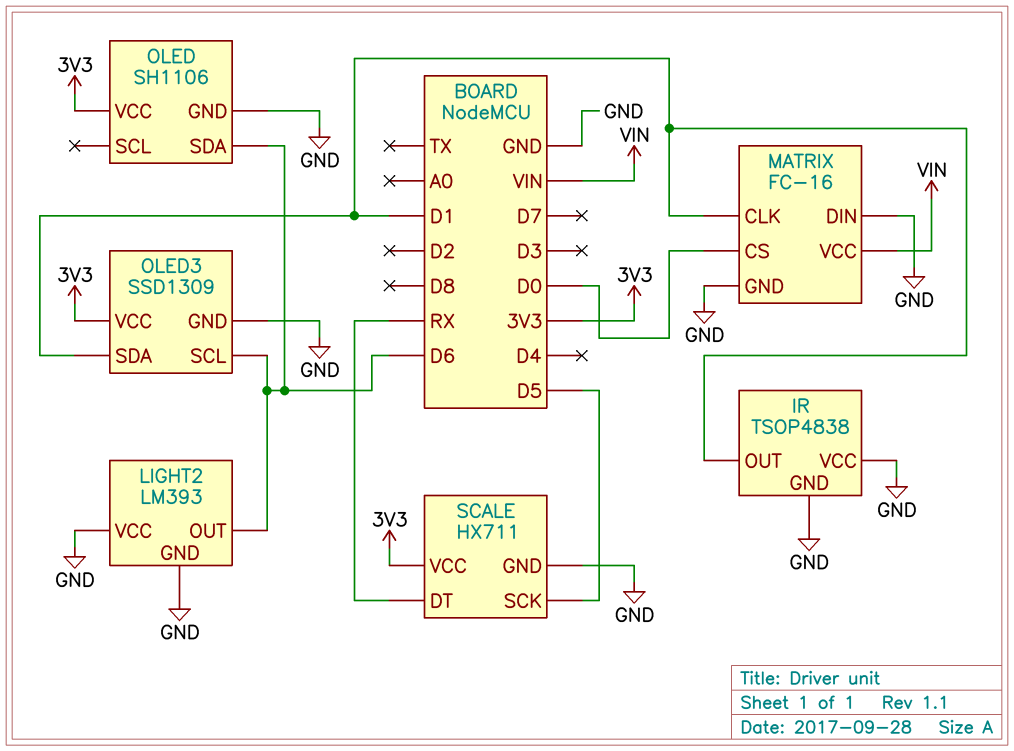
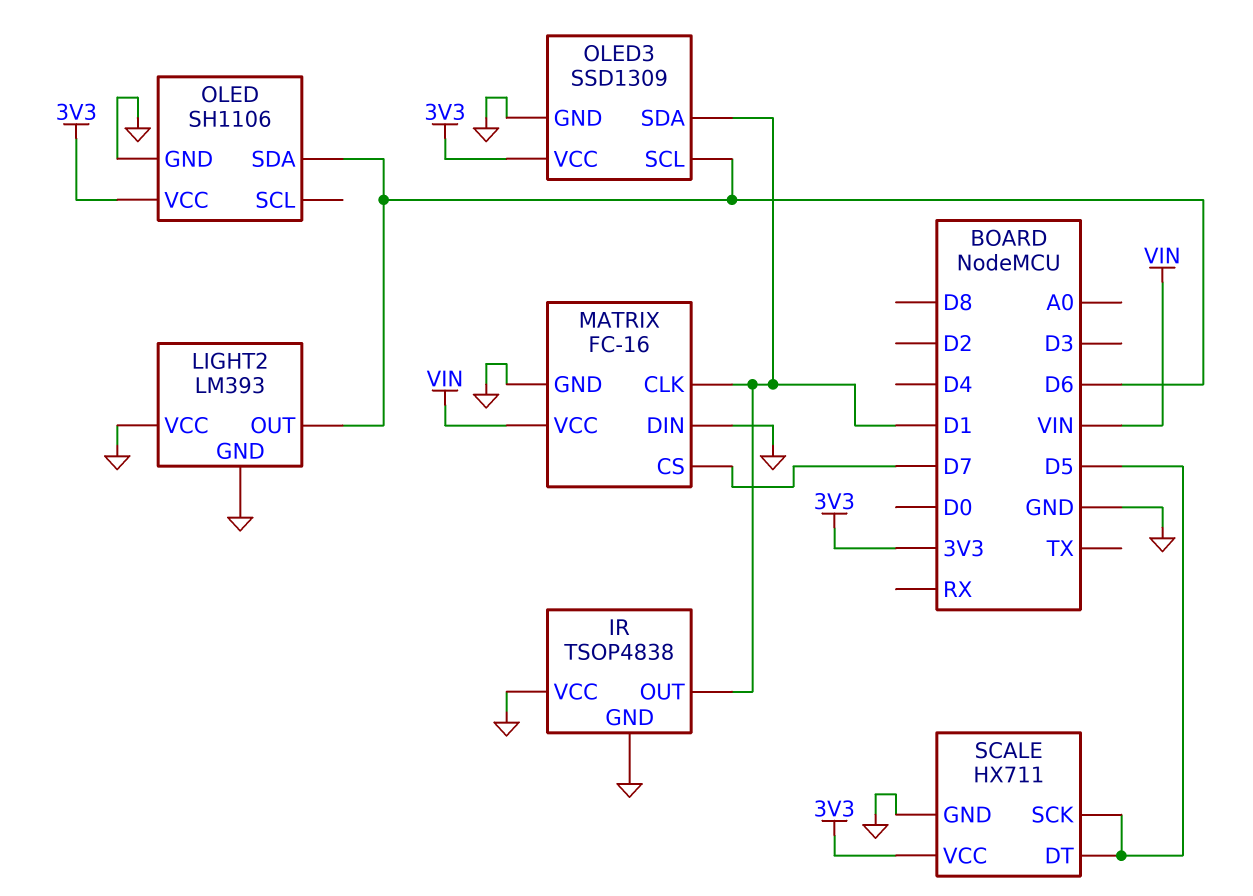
MATRIX pin CS: D0 -> D7
SCALE pin DT: RX -> D5

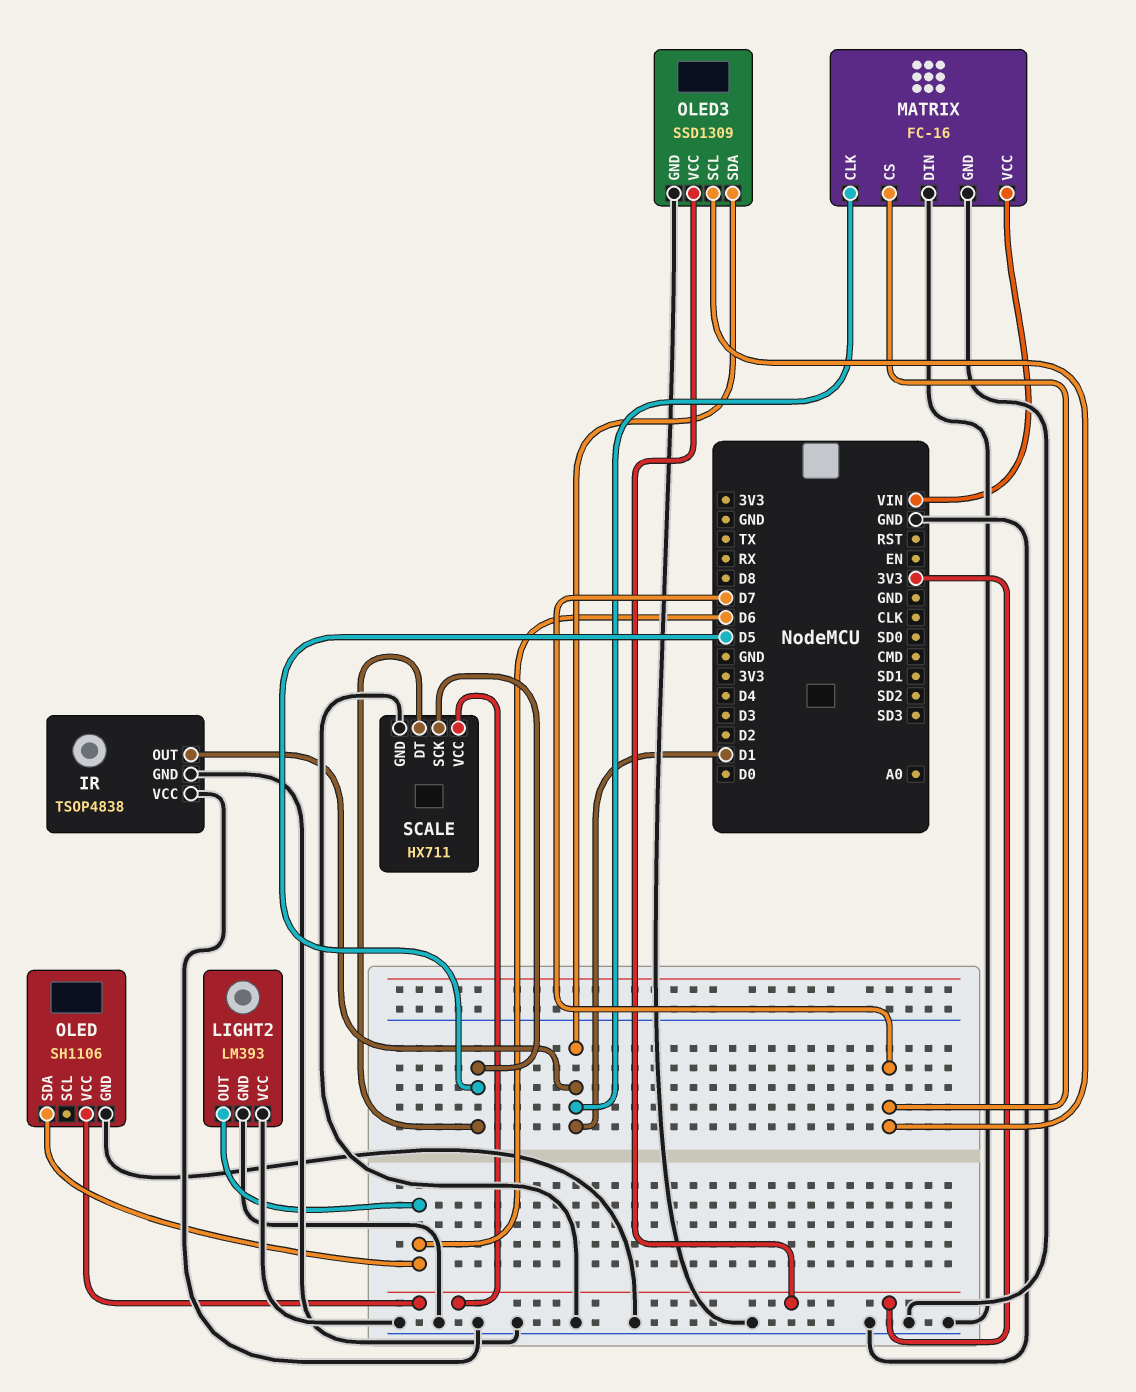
OLED3 pin SCL: D6 -> D7

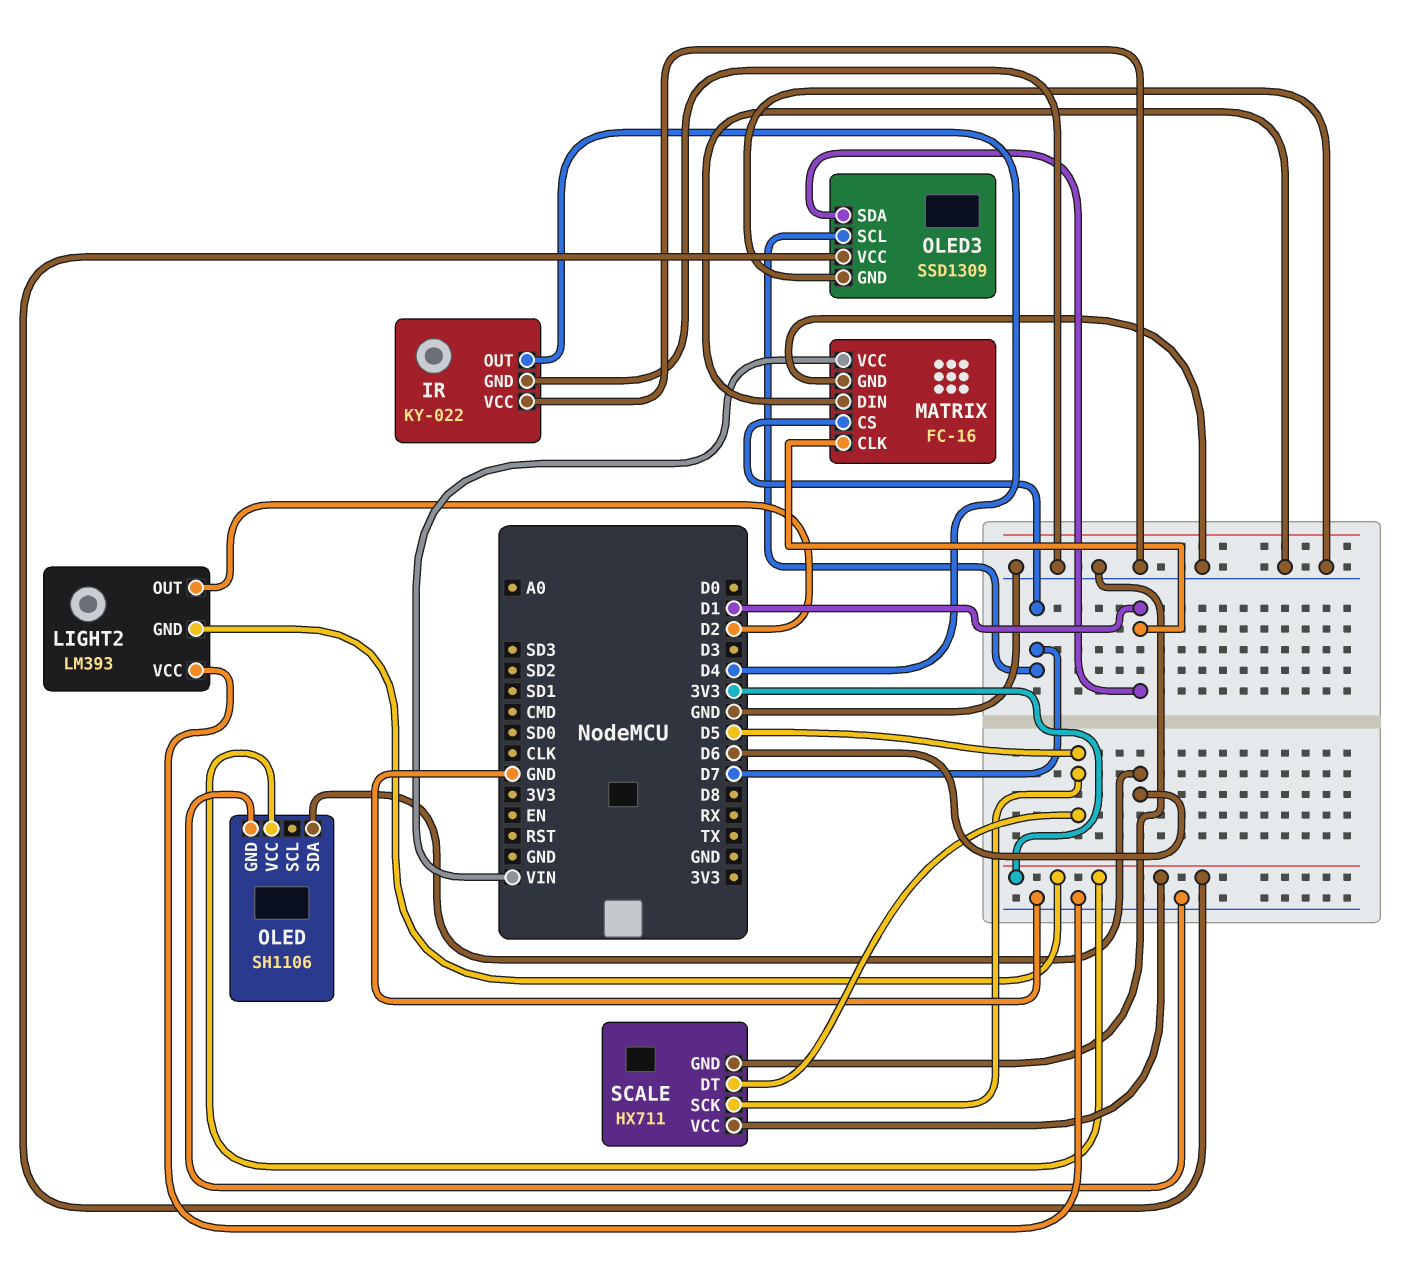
IR: TSOP4838 -> KY-022
IR pin OUT: D1 -> D4
LIGHT2 pin GND: GND -> 3V3
LIGHT2 pin OUT: D6 -> D2

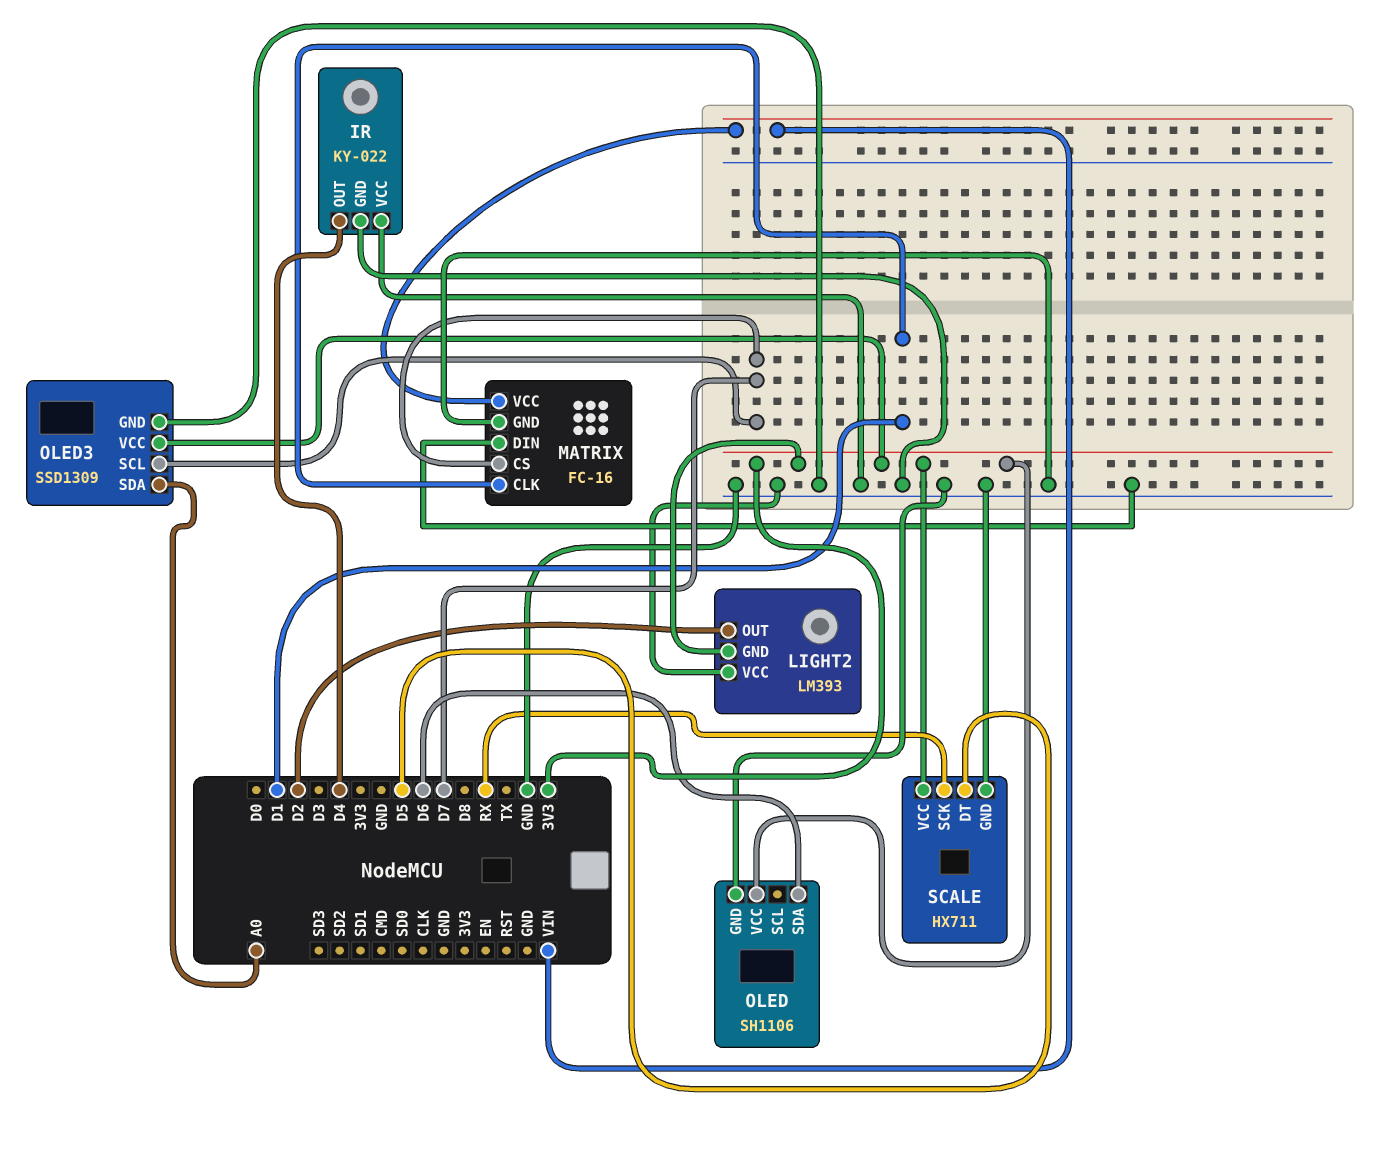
OLED3 pin SDA: D1 -> A0
SCALE pin SCK: D5 -> RX

